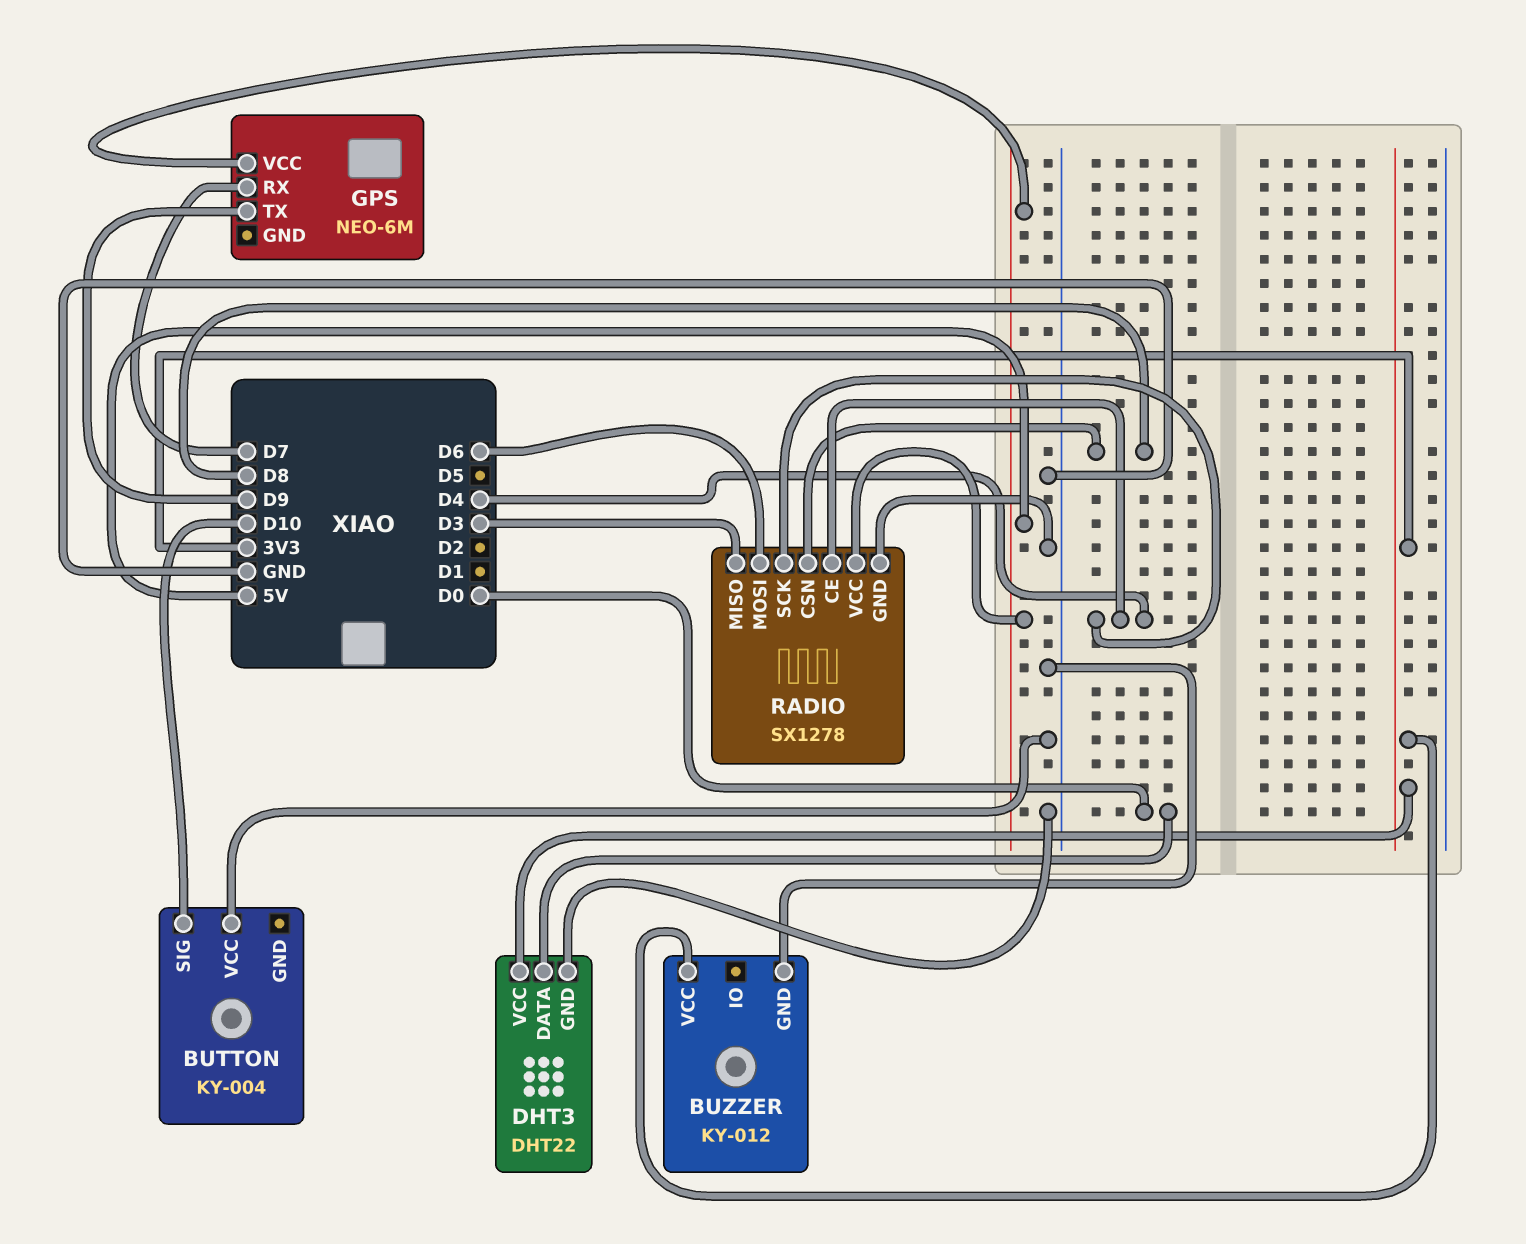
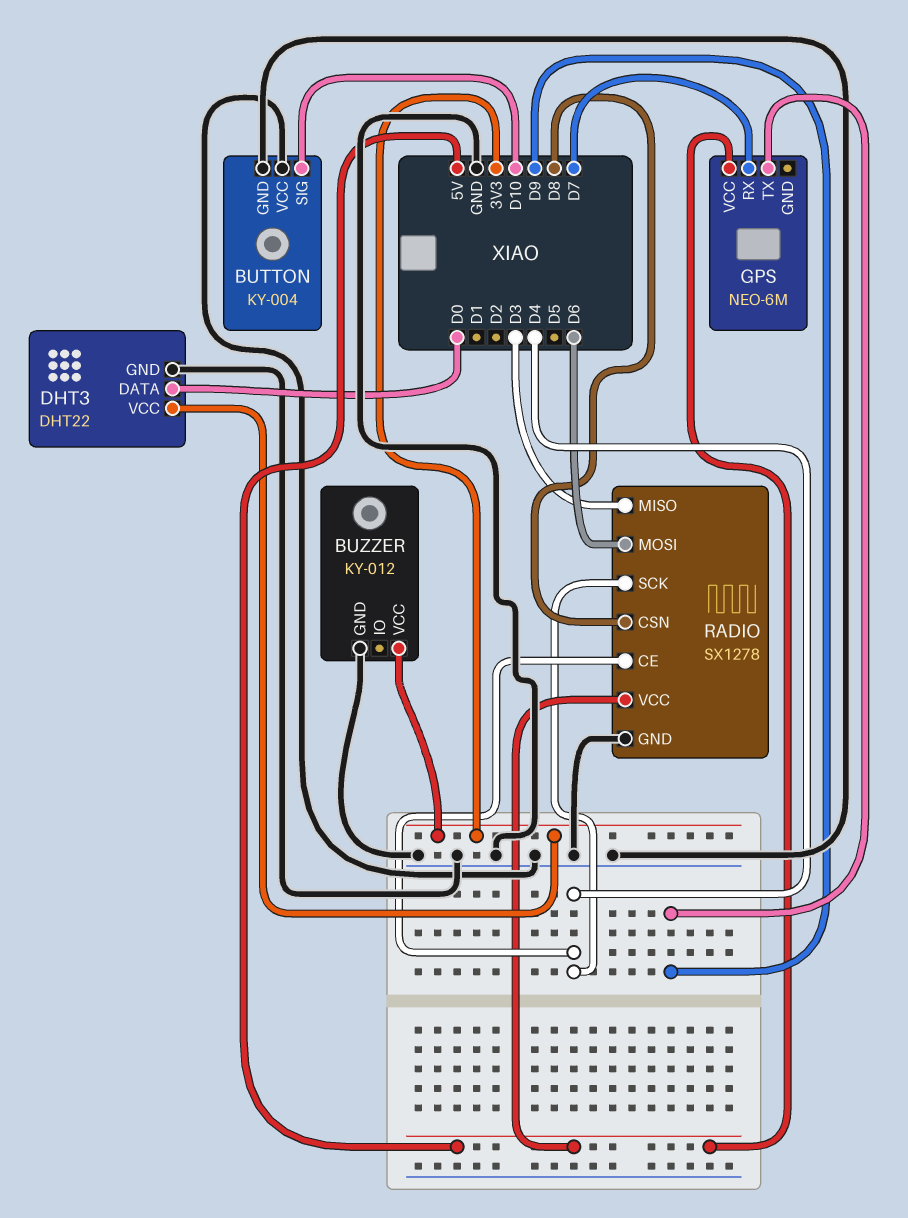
BUTTON pin GND: none -> GND

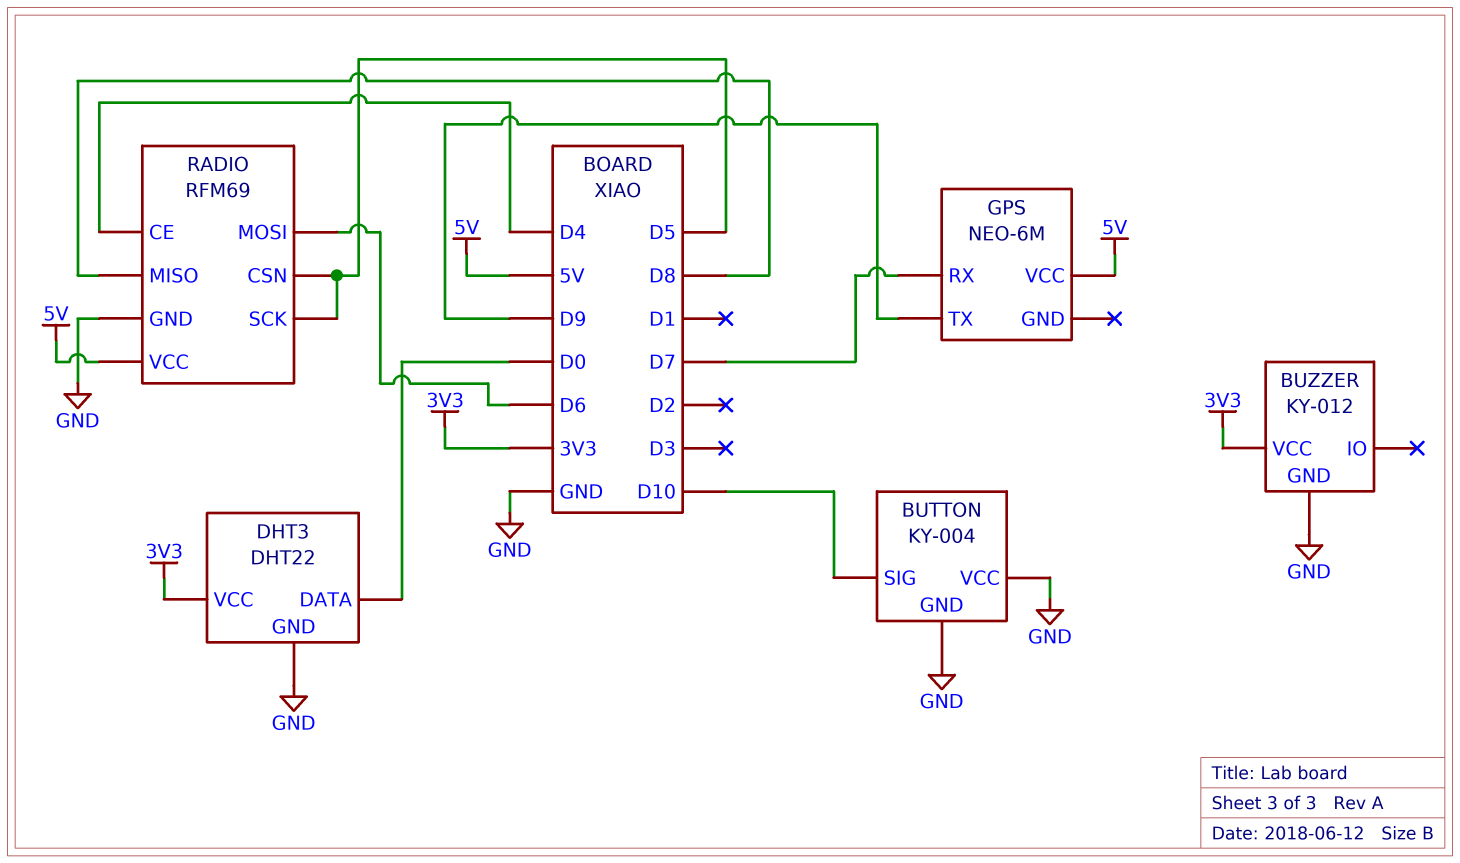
RADIO: SX1278 -> RFM69
RADIO pin CSN: D8 -> D5
RADIO pin MISO: D3 -> D8
RADIO pin SCK: D4 -> D5

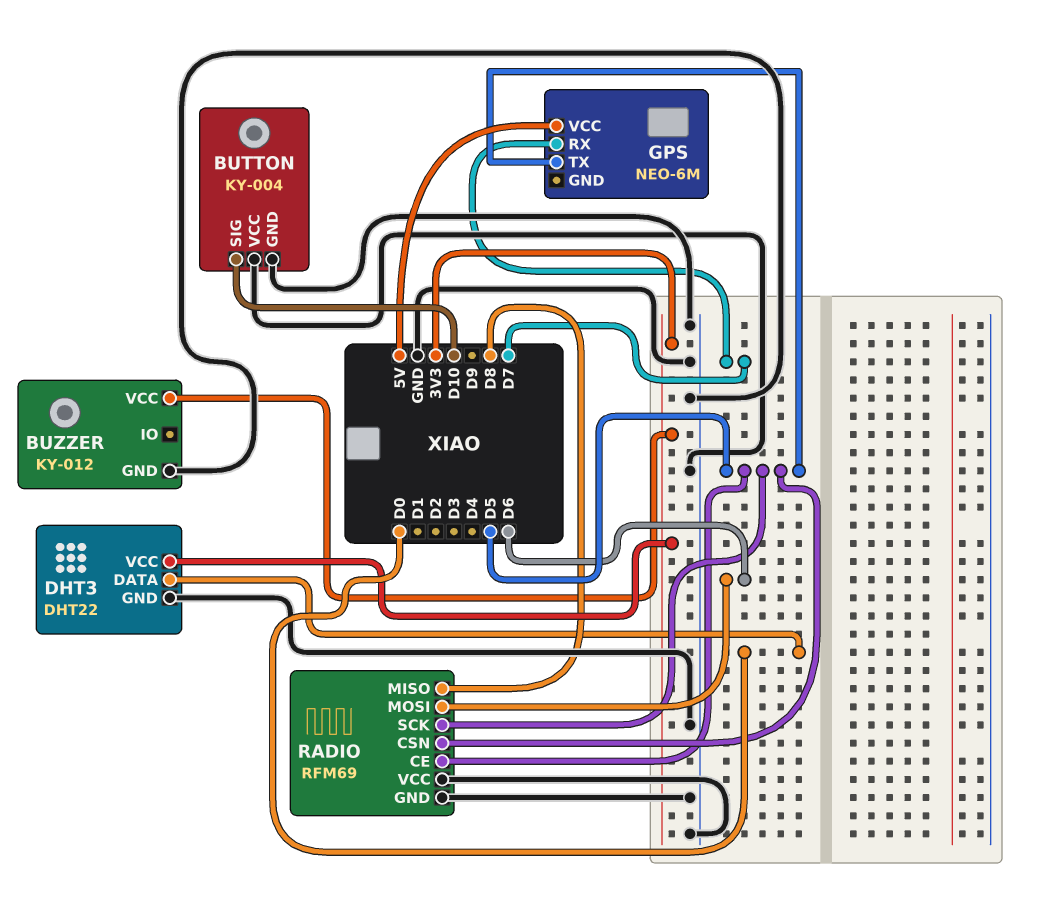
GPS pin TX: D9 -> D5
RADIO pin CE: D4 -> D5
RADIO pin VCC: 5V -> GND

